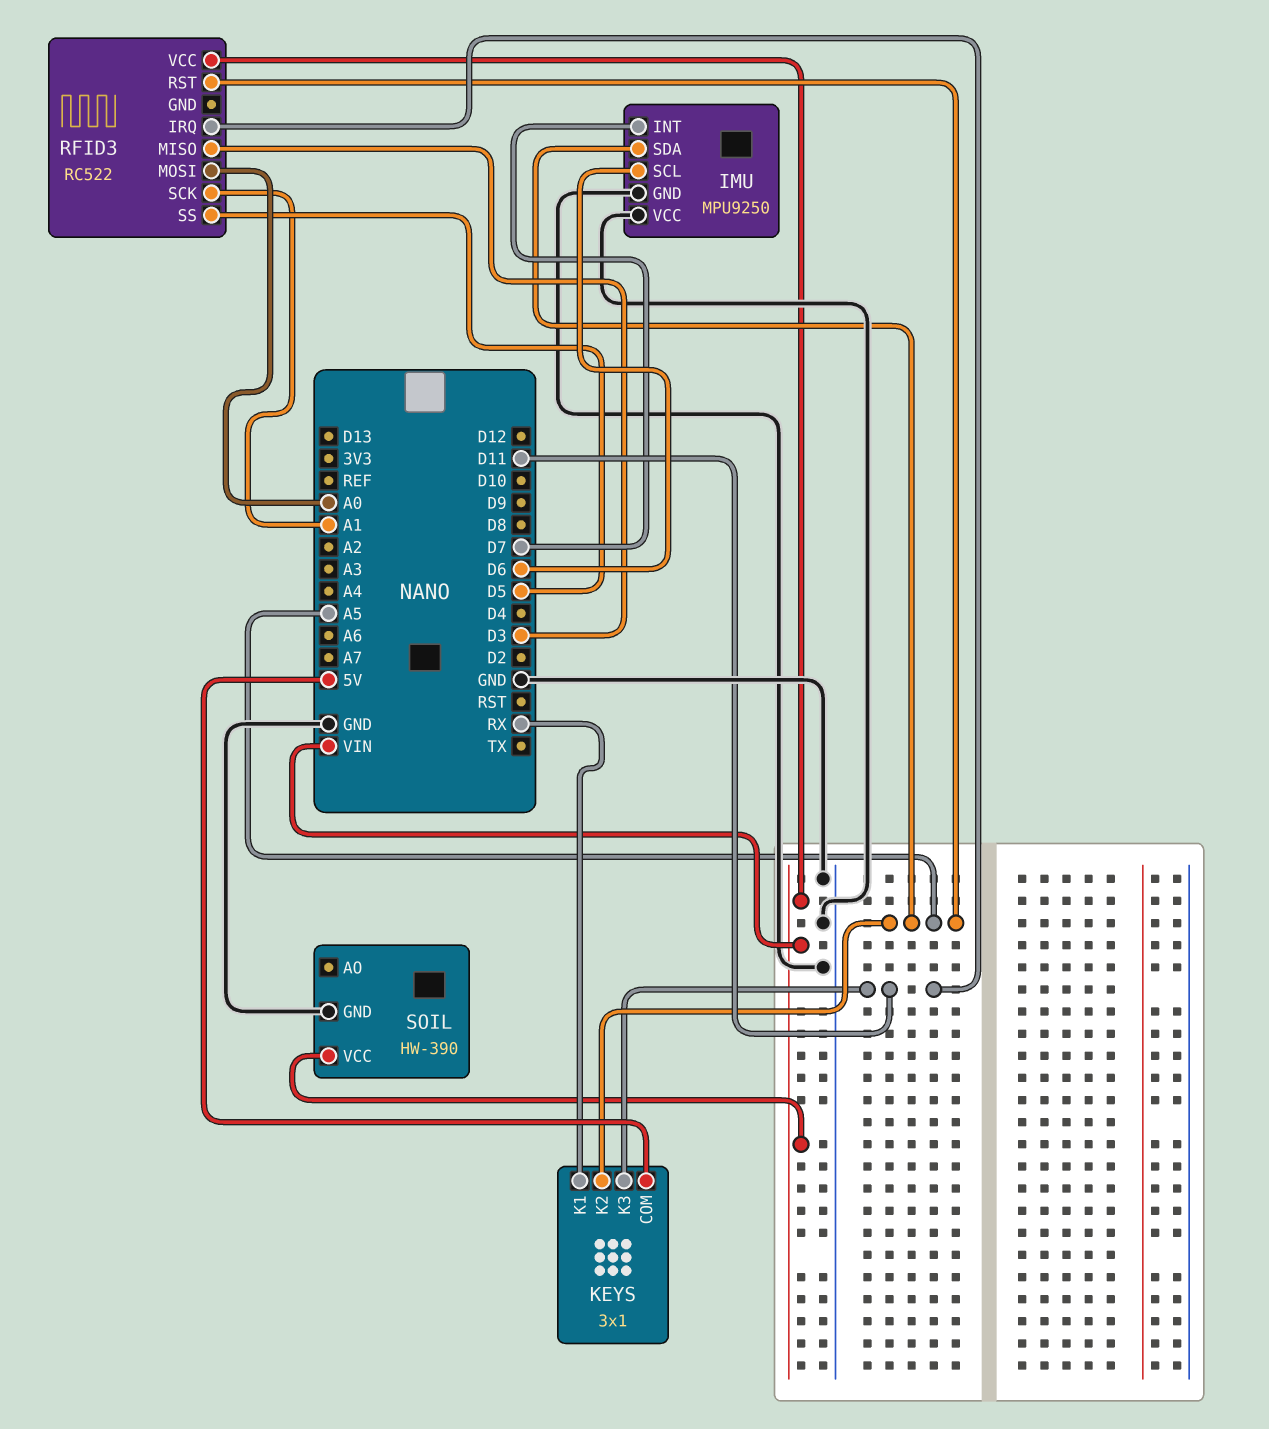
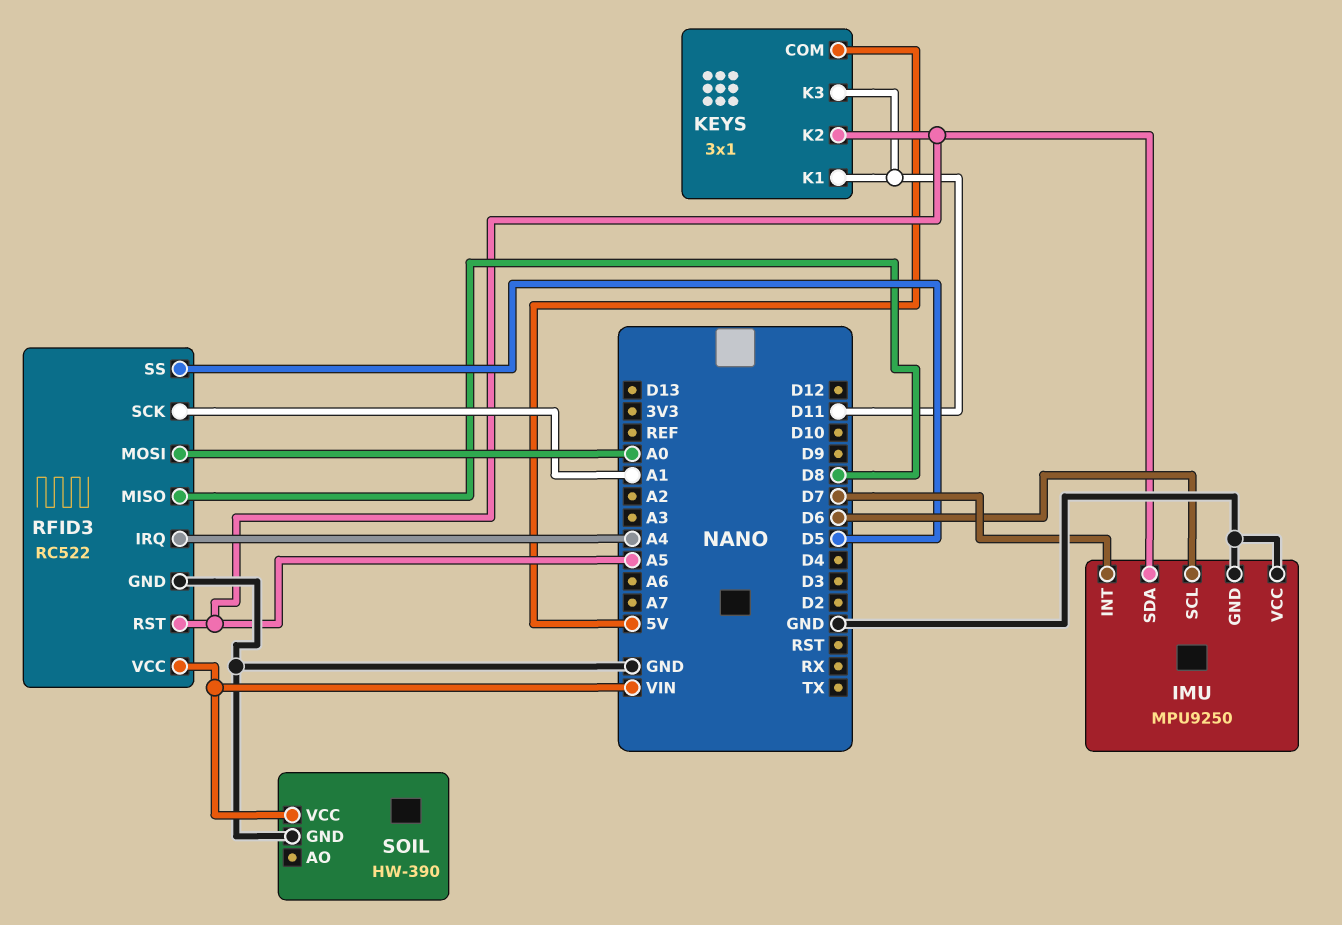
KEYS pin K1: RX -> D11
RFID3 pin GND: none -> GND
RFID3 pin IRQ: D11 -> A4
RFID3 pin MISO: D3 -> D8

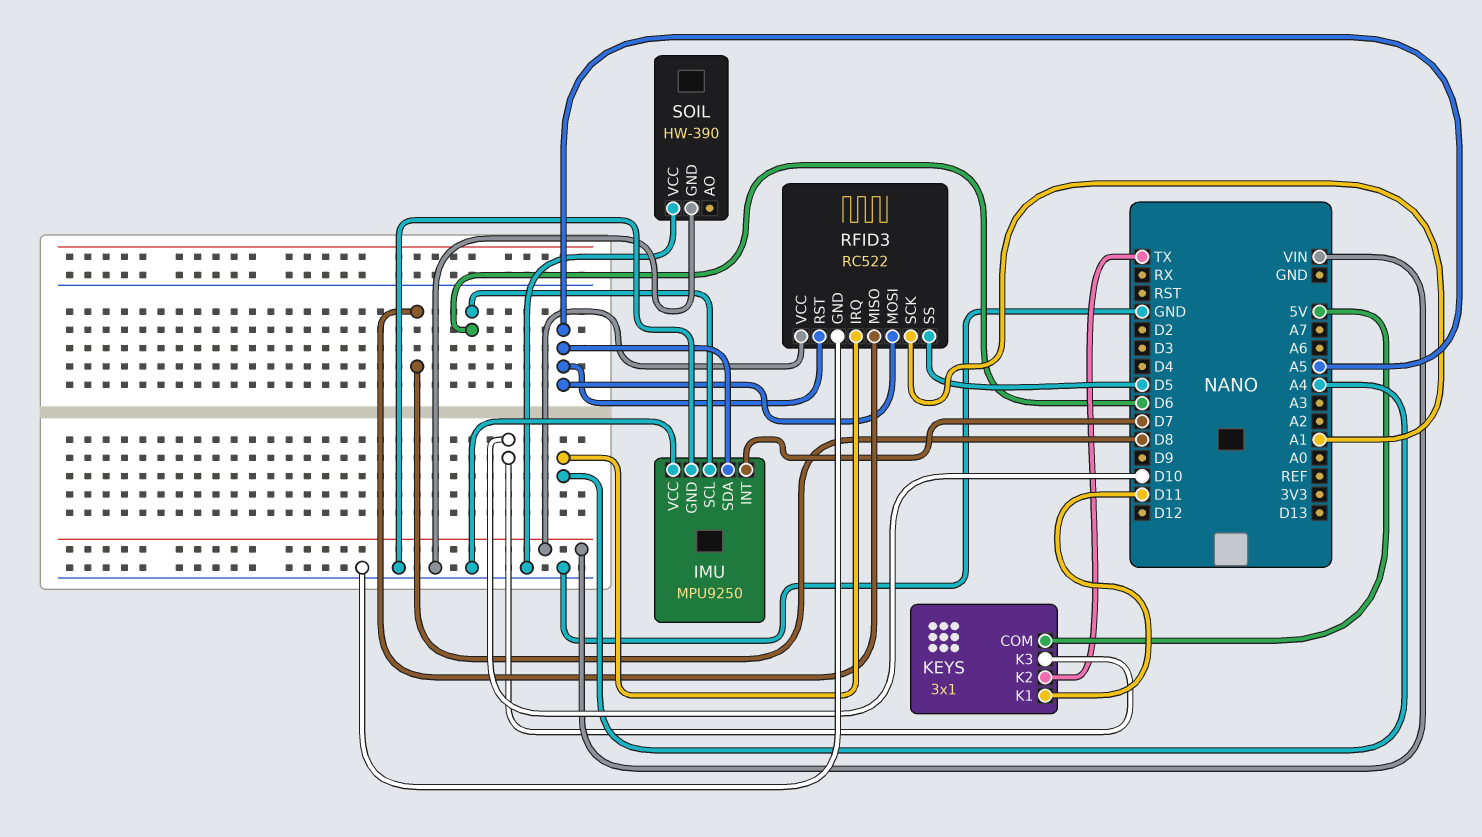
KEYS pin K2: A5 -> TX
KEYS pin K3: D11 -> D10
RFID3 pin MOSI: A0 -> A5
SOIL pin VCC: VIN -> GND

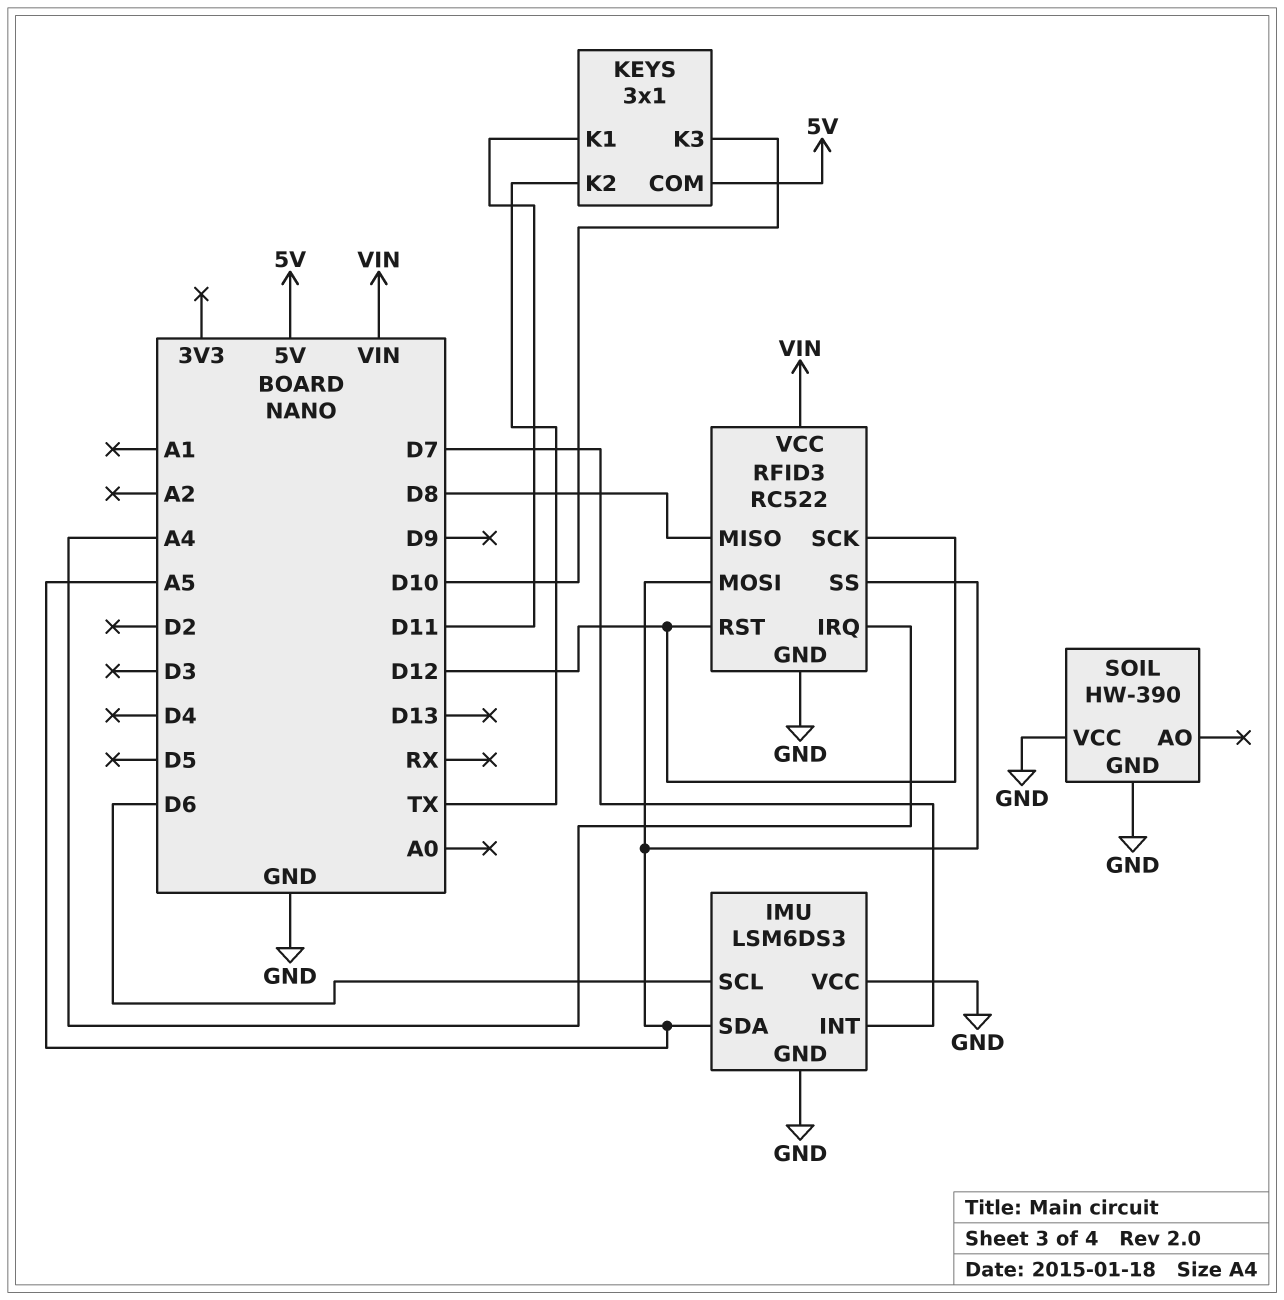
IMU: MPU9250 -> LSM6DS3
RFID3 pin RST: A5 -> D12
RFID3 pin SCK: A1 -> D12
RFID3 pin SS: D5 -> A5

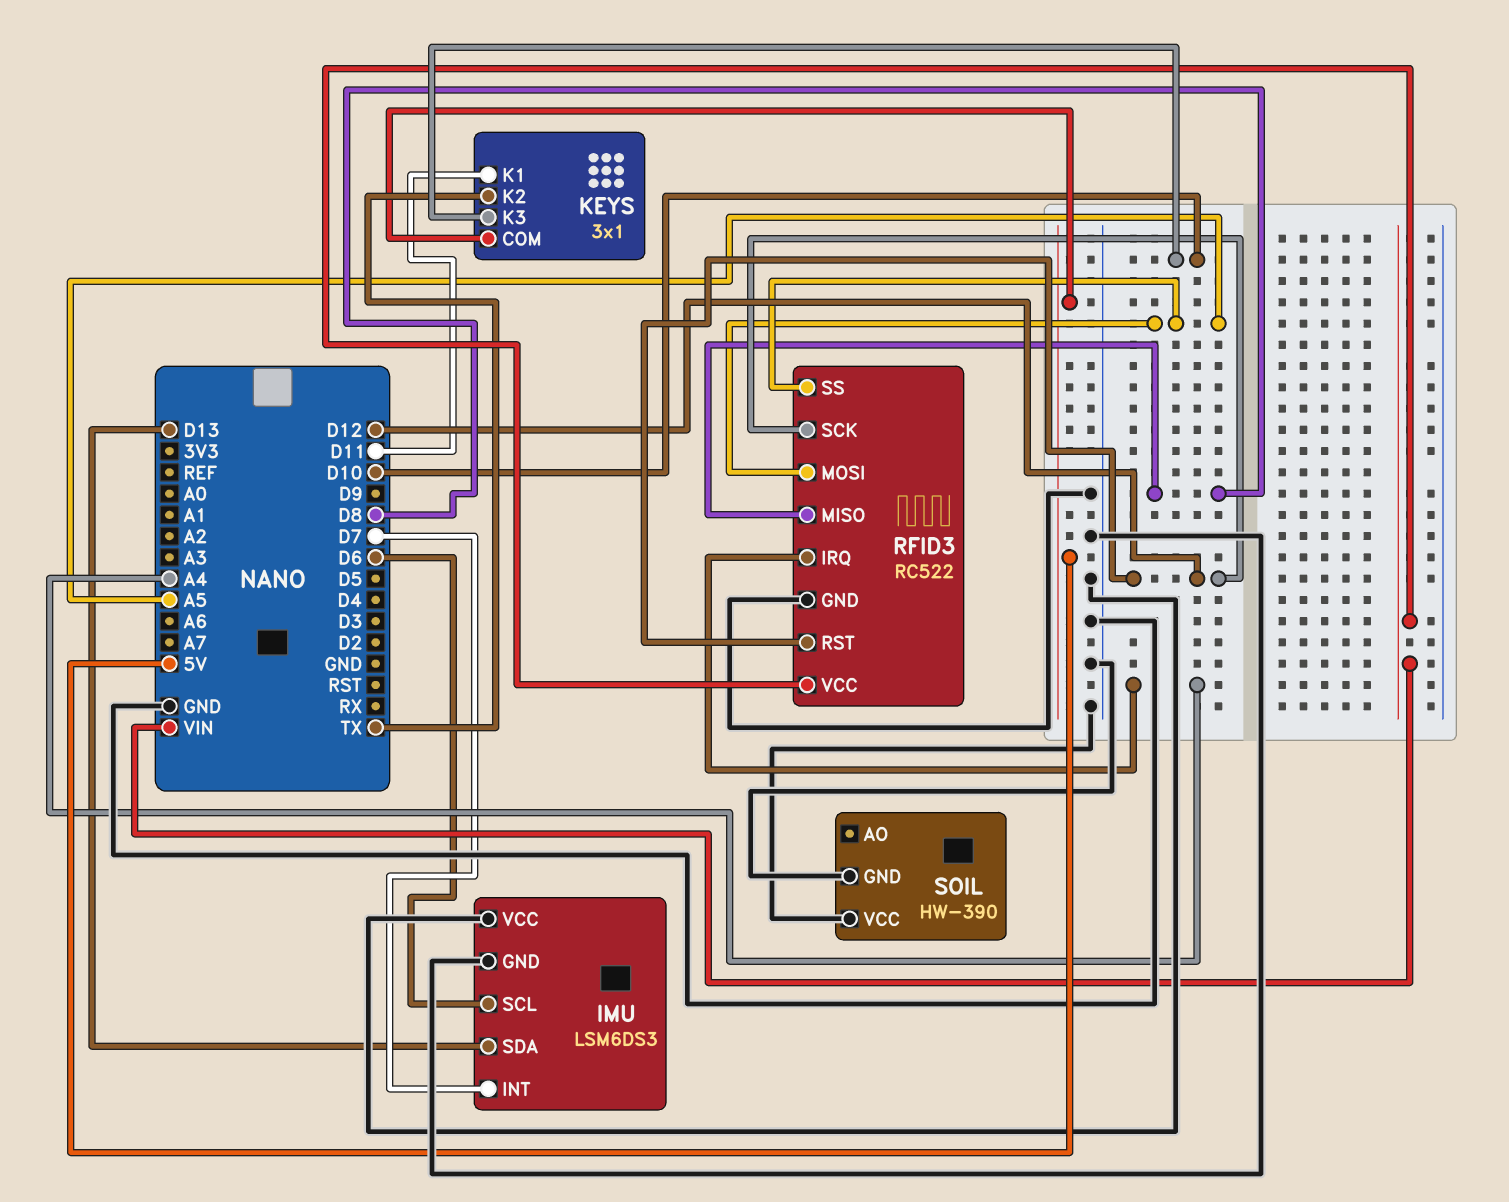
IMU pin SDA: A5 -> D13

